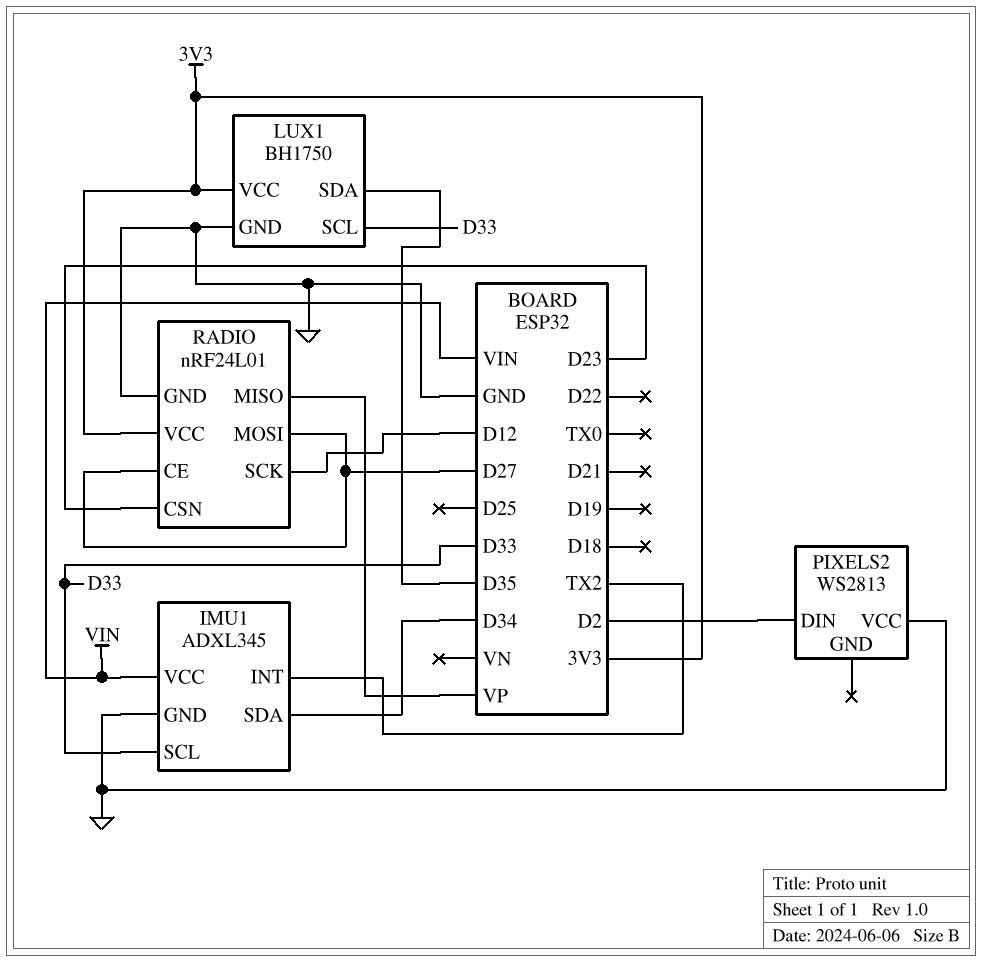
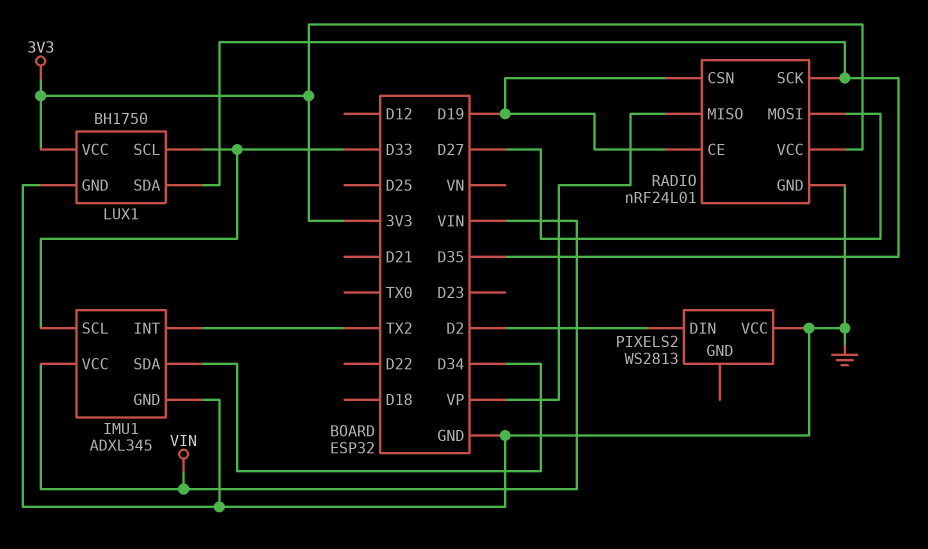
RADIO pin CE: D27 -> D19
RADIO pin CSN: D23 -> D19
RADIO pin SCK: D12 -> D35

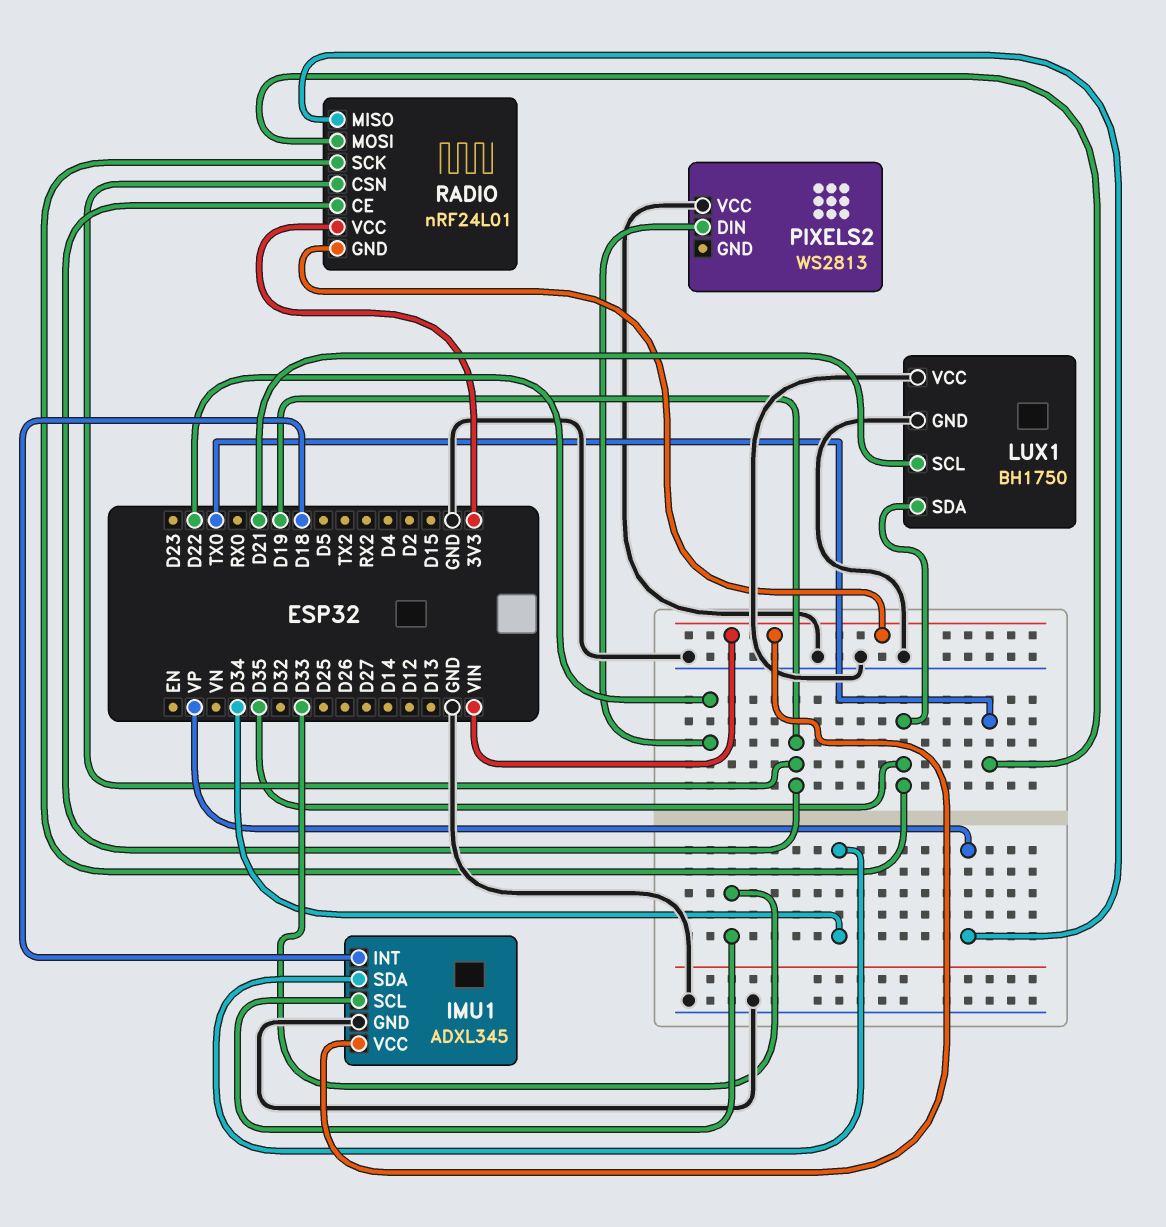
IMU1 pin INT: TX2 -> D18
LUX1 pin SCL: D33 -> D21
LUX1 pin VCC: 3V3 -> GND
PIXELS2 pin DIN: D2 -> D22
RADIO pin GND: GND -> VIN
RADIO pin MOSI: D27 -> TX0

